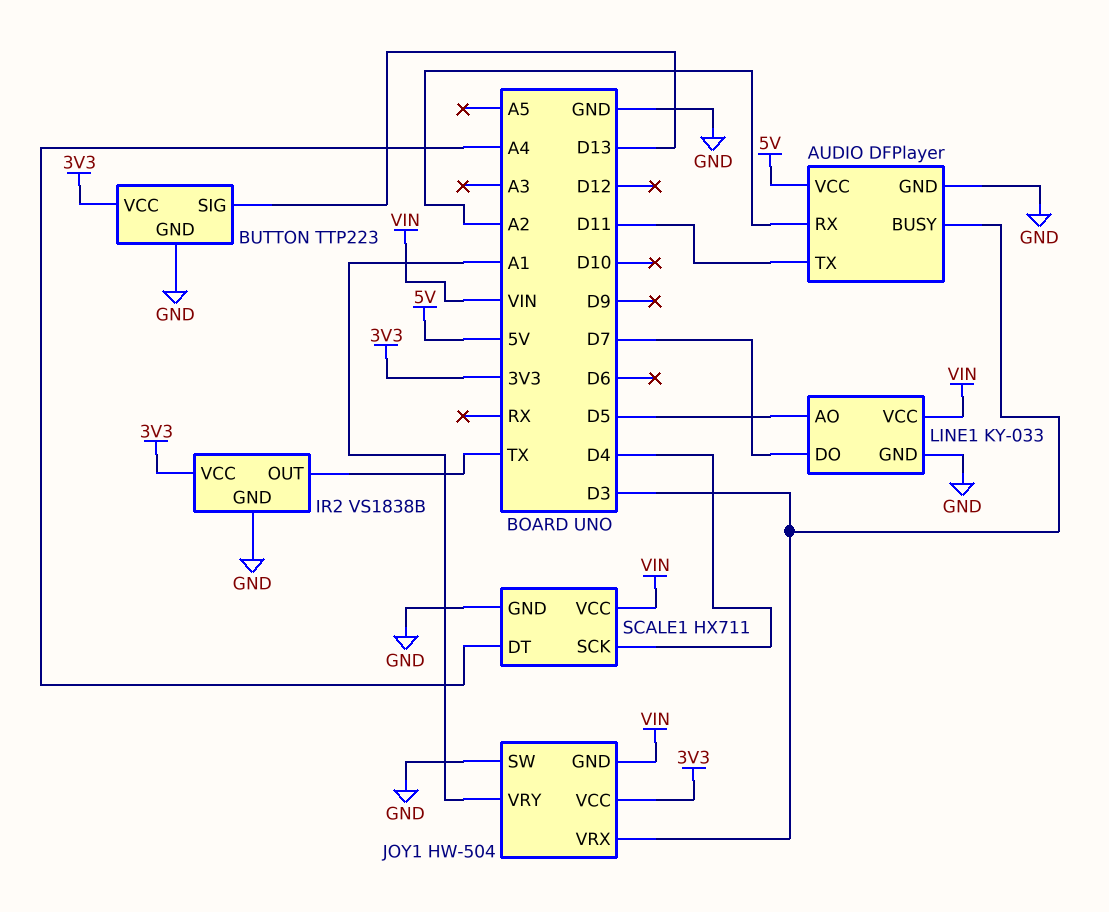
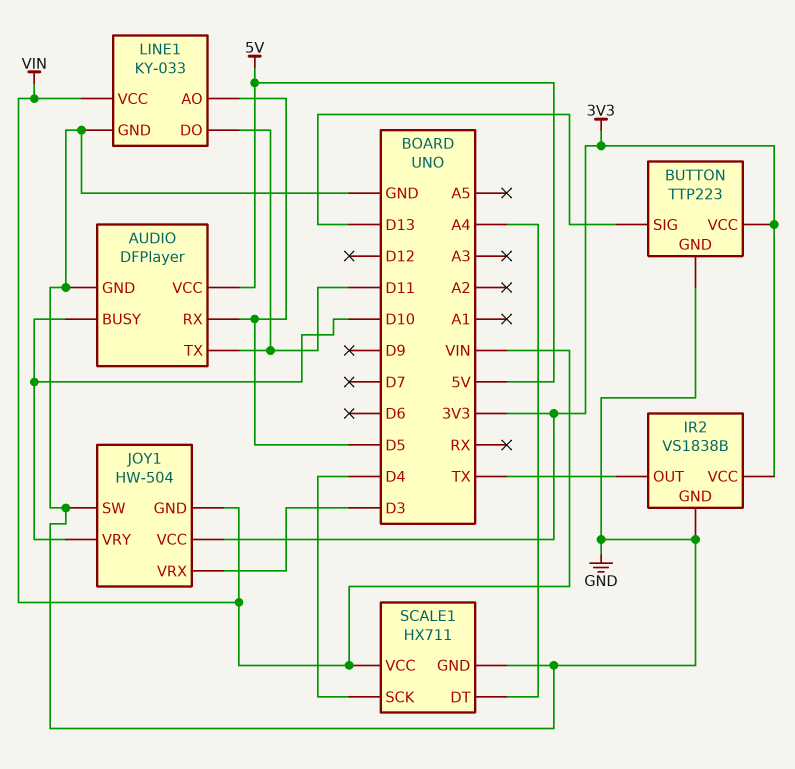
AUDIO pin BUSY: D3 -> D10
AUDIO pin RX: A2 -> D5
JOY1 pin VRY: A1 -> D10
LINE1 pin DO: D7 -> D11

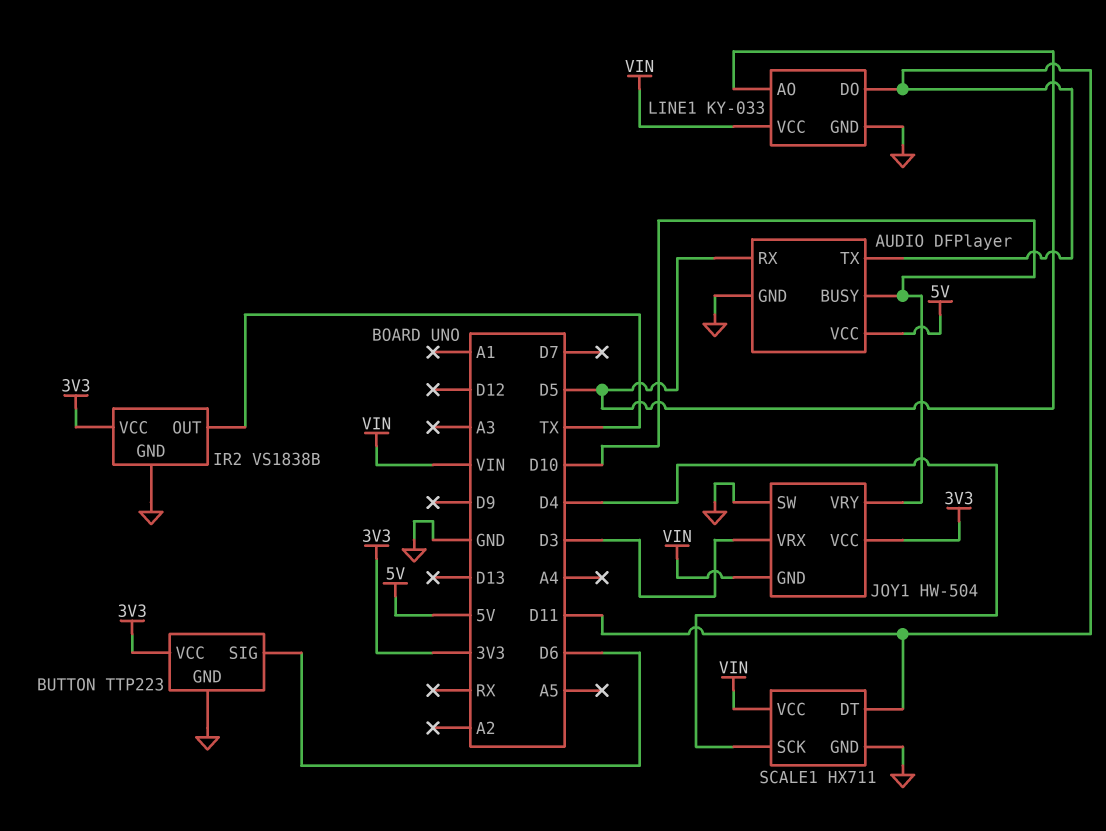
BUTTON pin SIG: D13 -> D6
SCALE1 pin DT: A4 -> D11

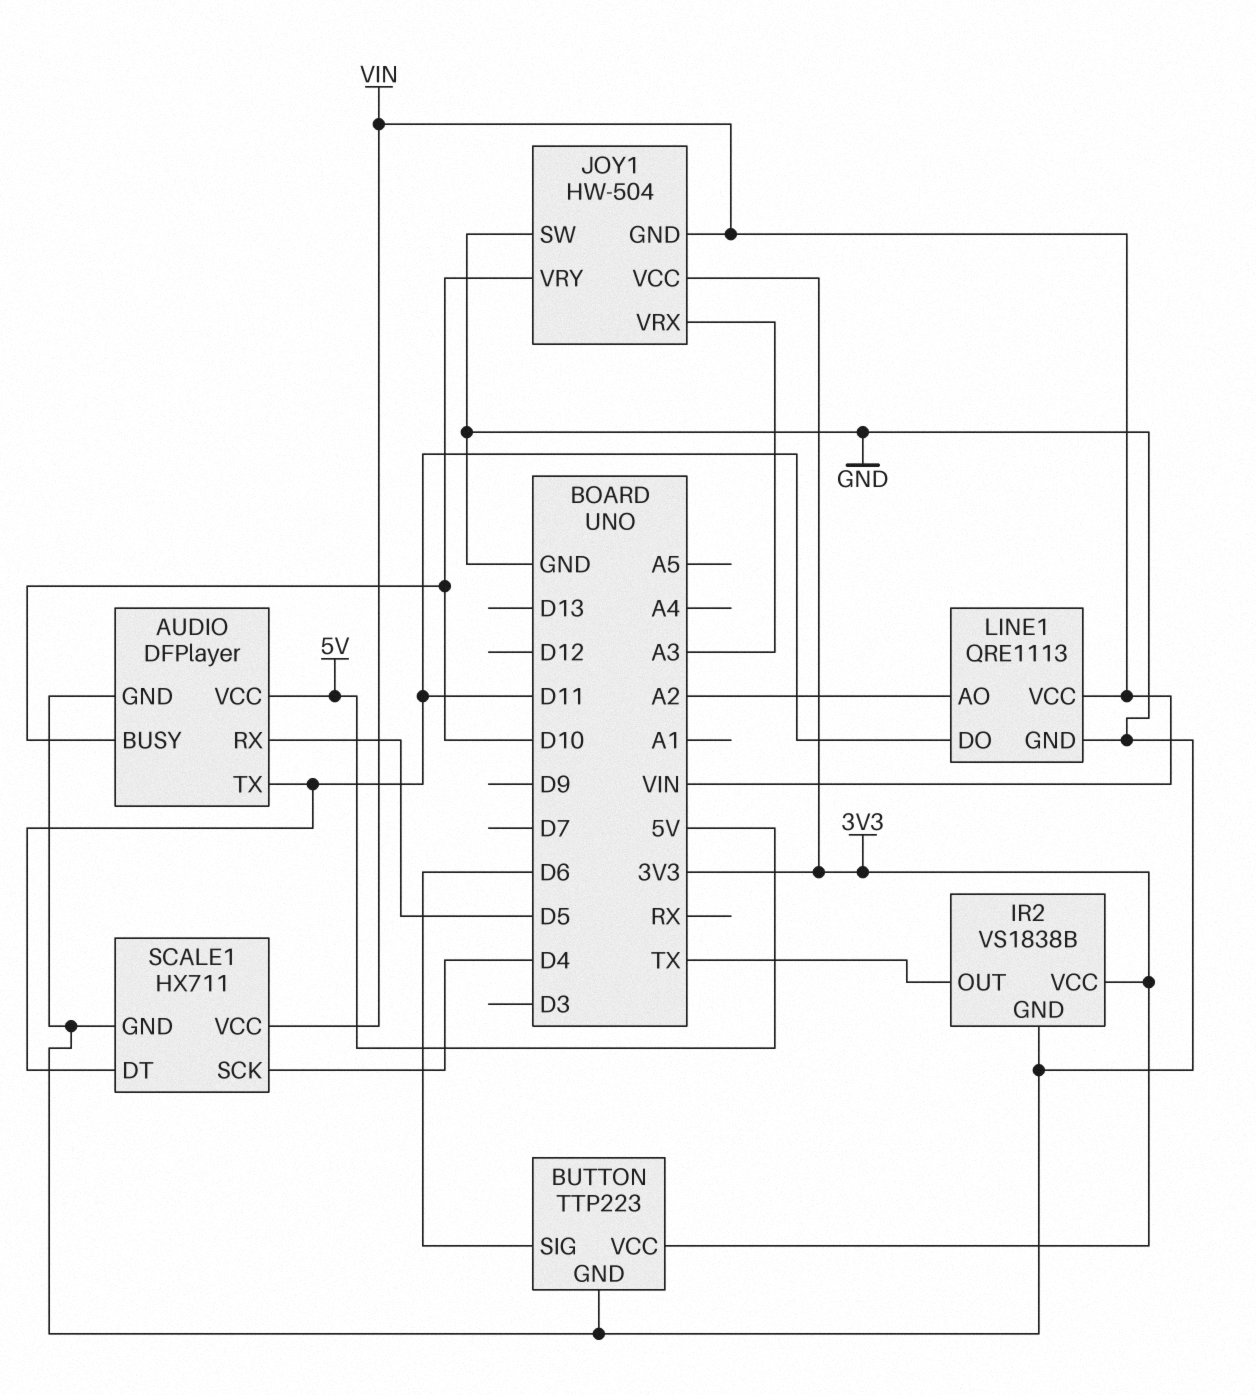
JOY1 pin VRX: D3 -> A3
LINE1: KY-033 -> QRE1113
LINE1 pin AO: D5 -> A2

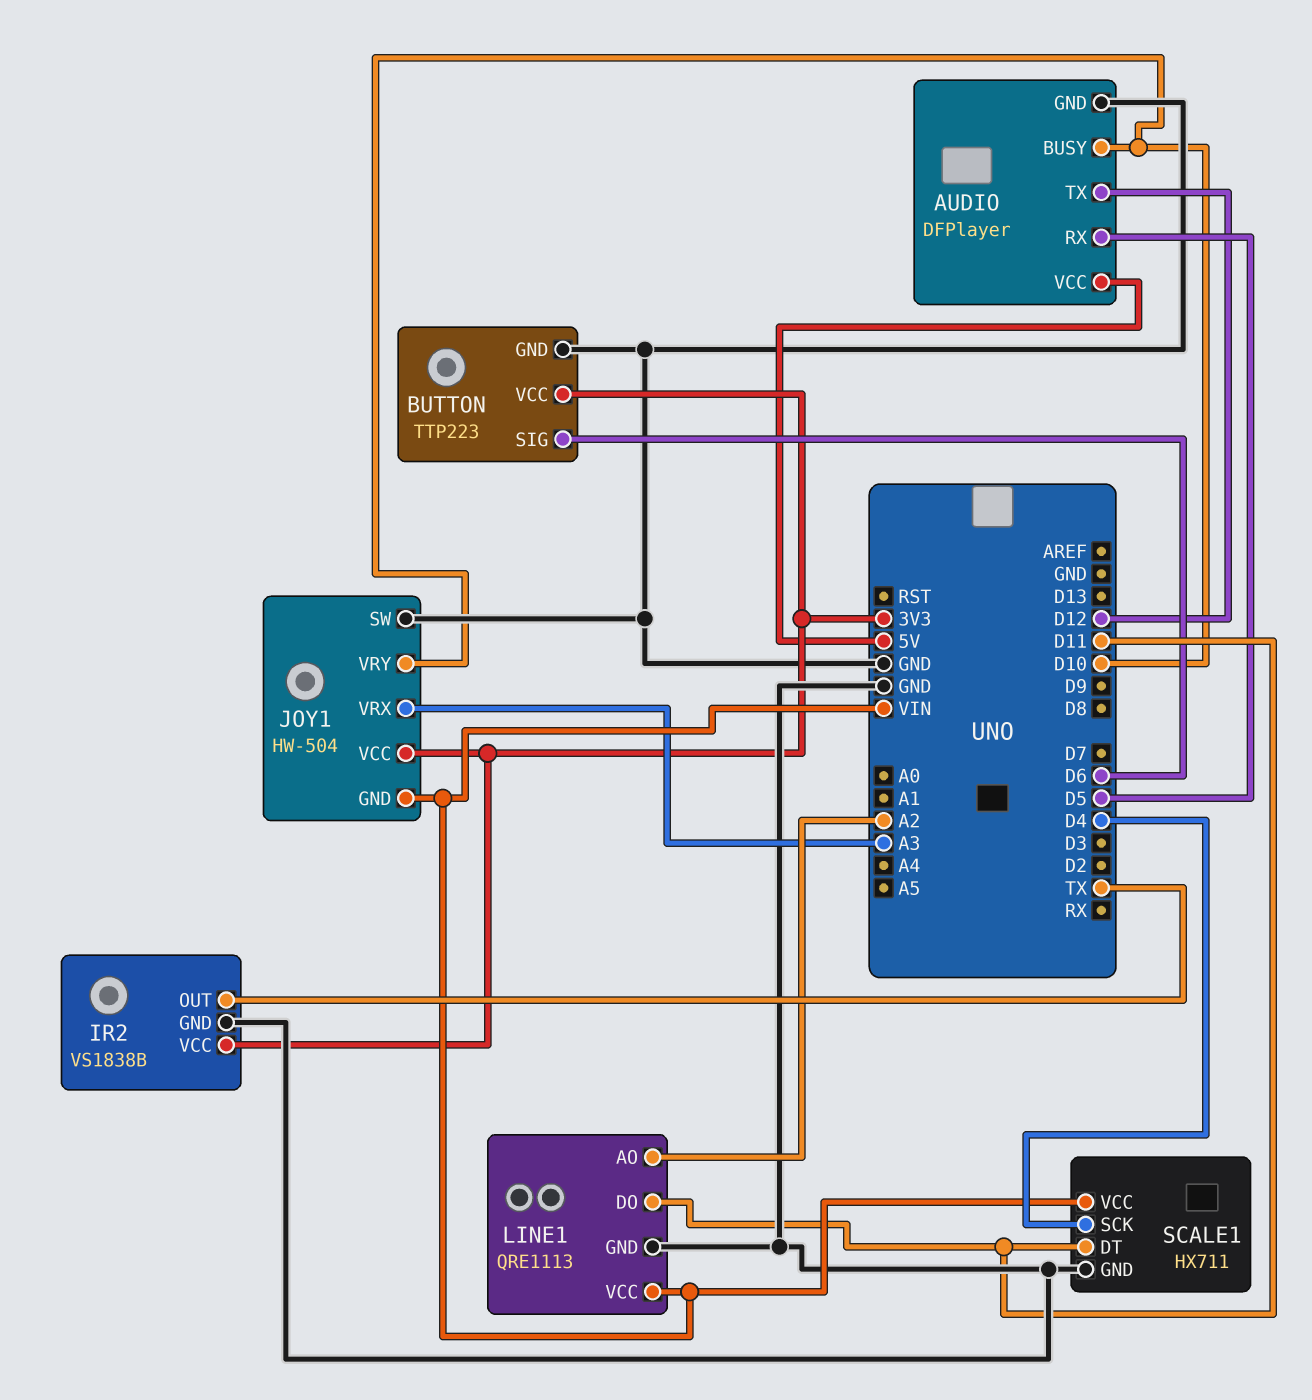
AUDIO pin TX: D11 -> D12

